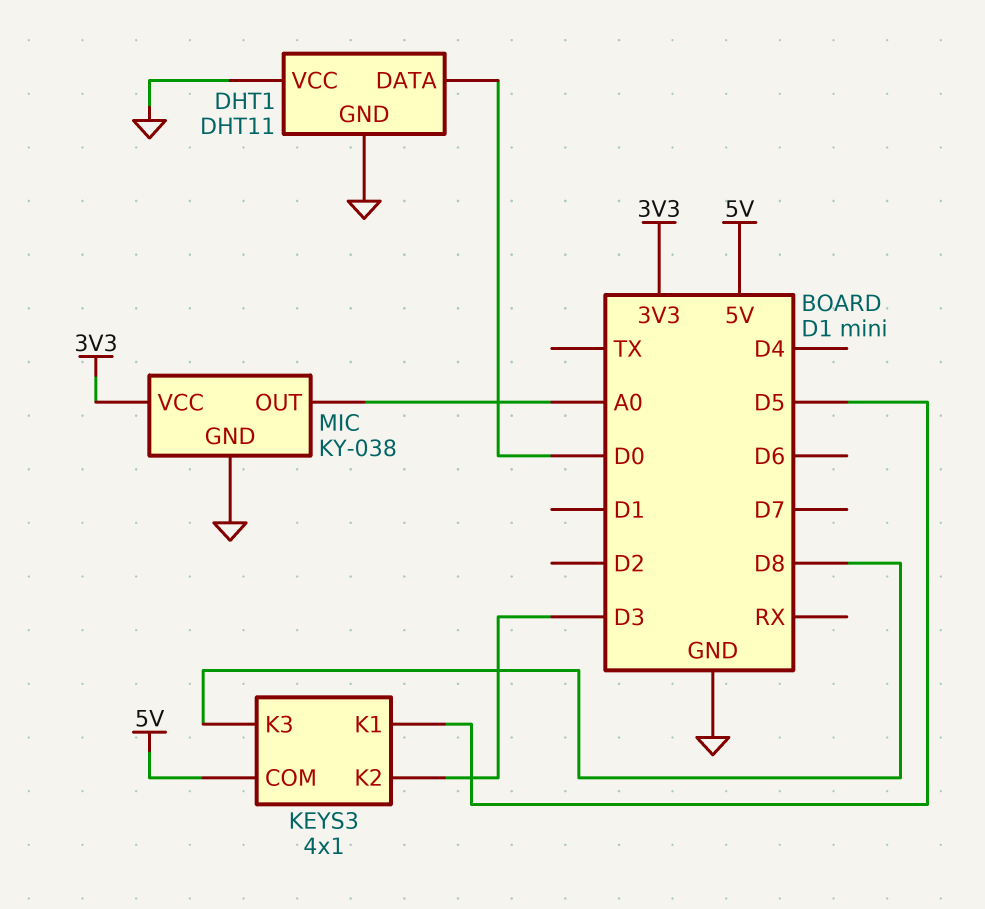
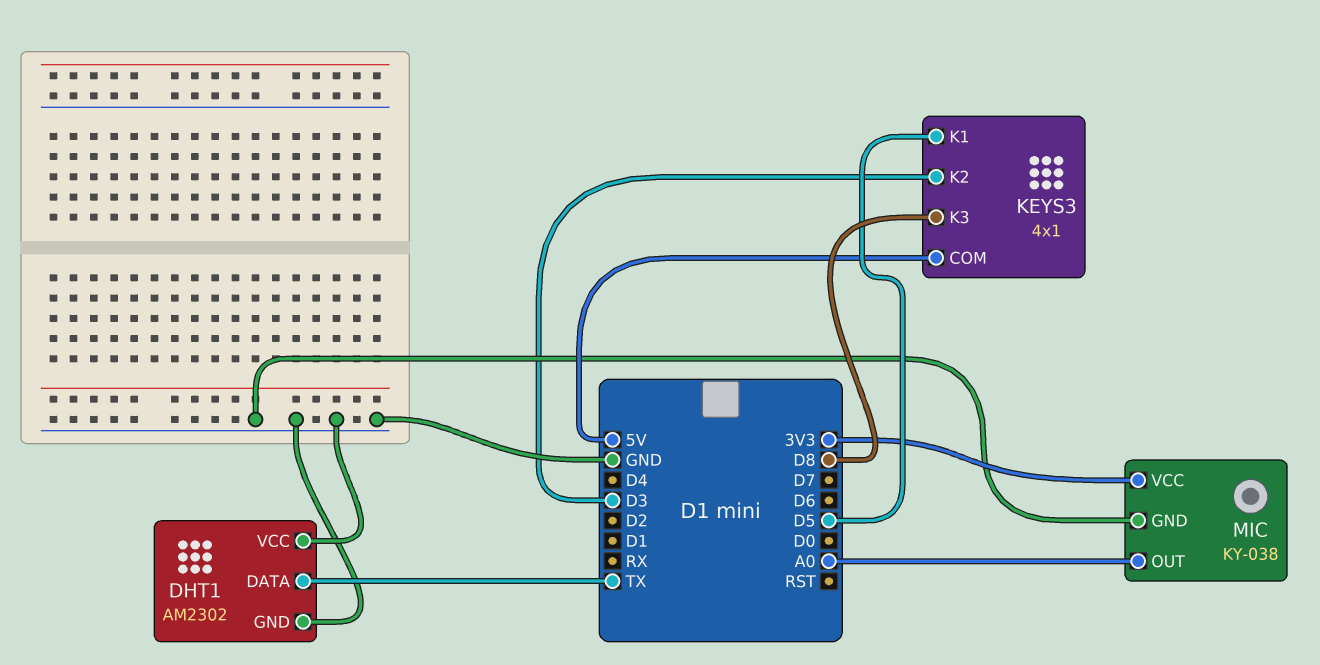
DHT1: DHT11 -> AM2302
DHT1 pin DATA: D0 -> TX

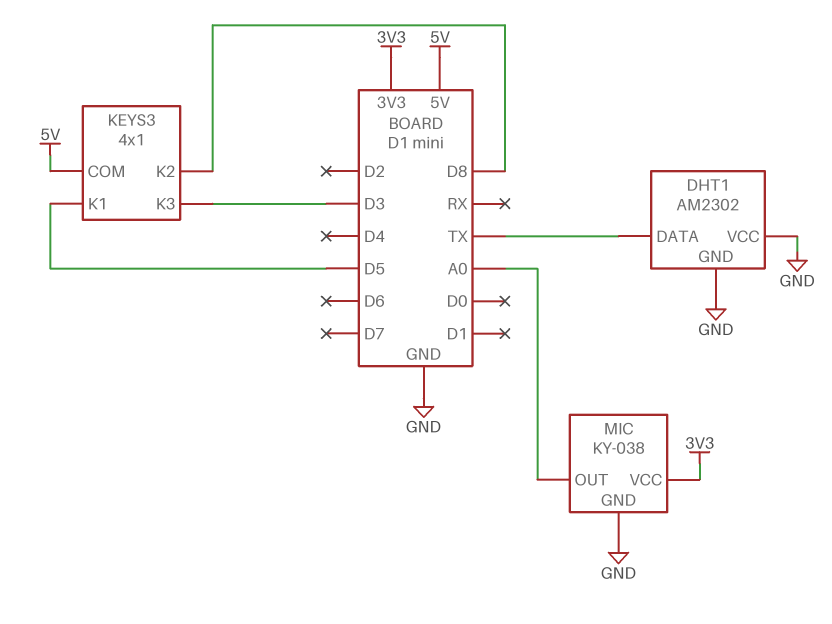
KEYS3 pin K2: D3 -> D8
KEYS3 pin K3: D8 -> D3

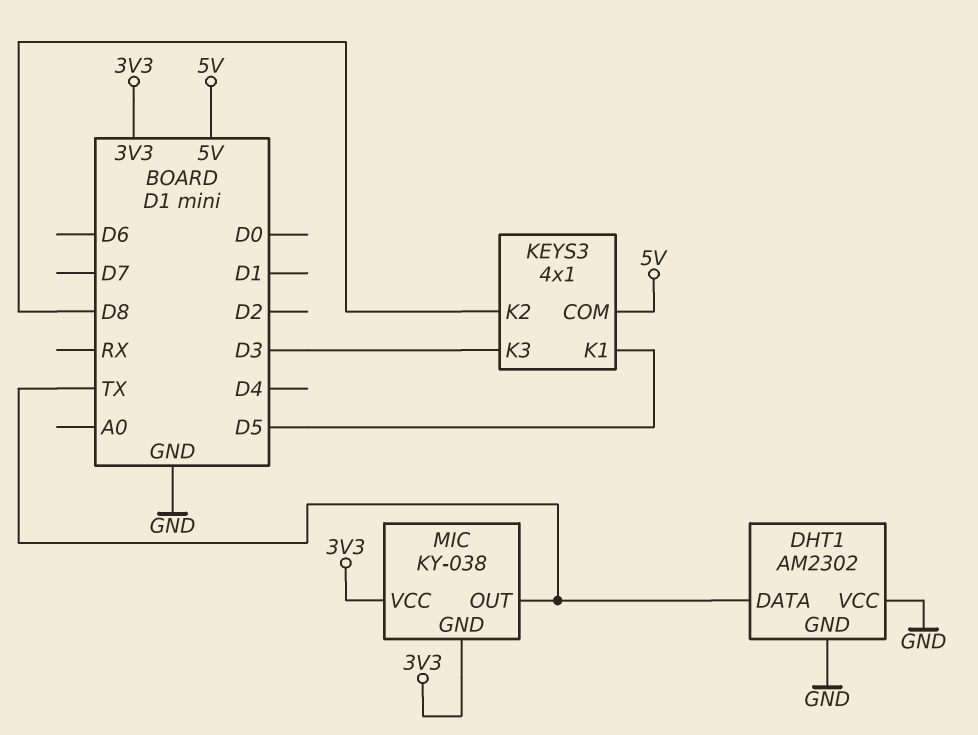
MIC pin GND: GND -> 3V3
MIC pin OUT: A0 -> TX

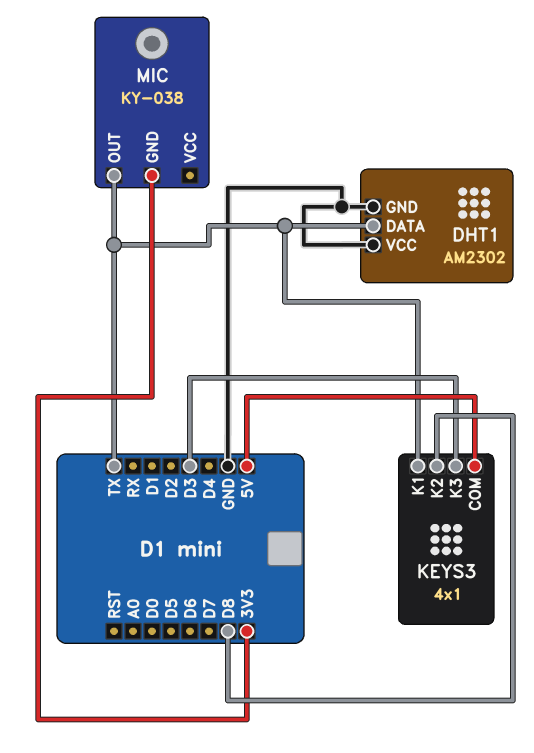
KEYS3 pin K1: D5 -> TX
MIC pin VCC: 3V3 -> none

